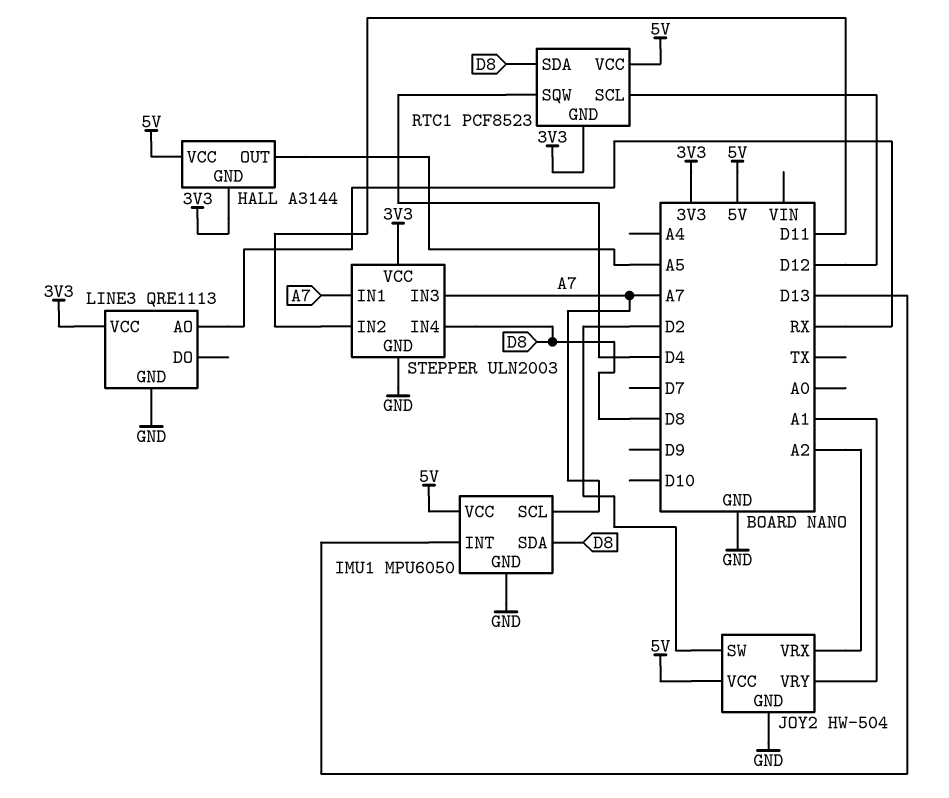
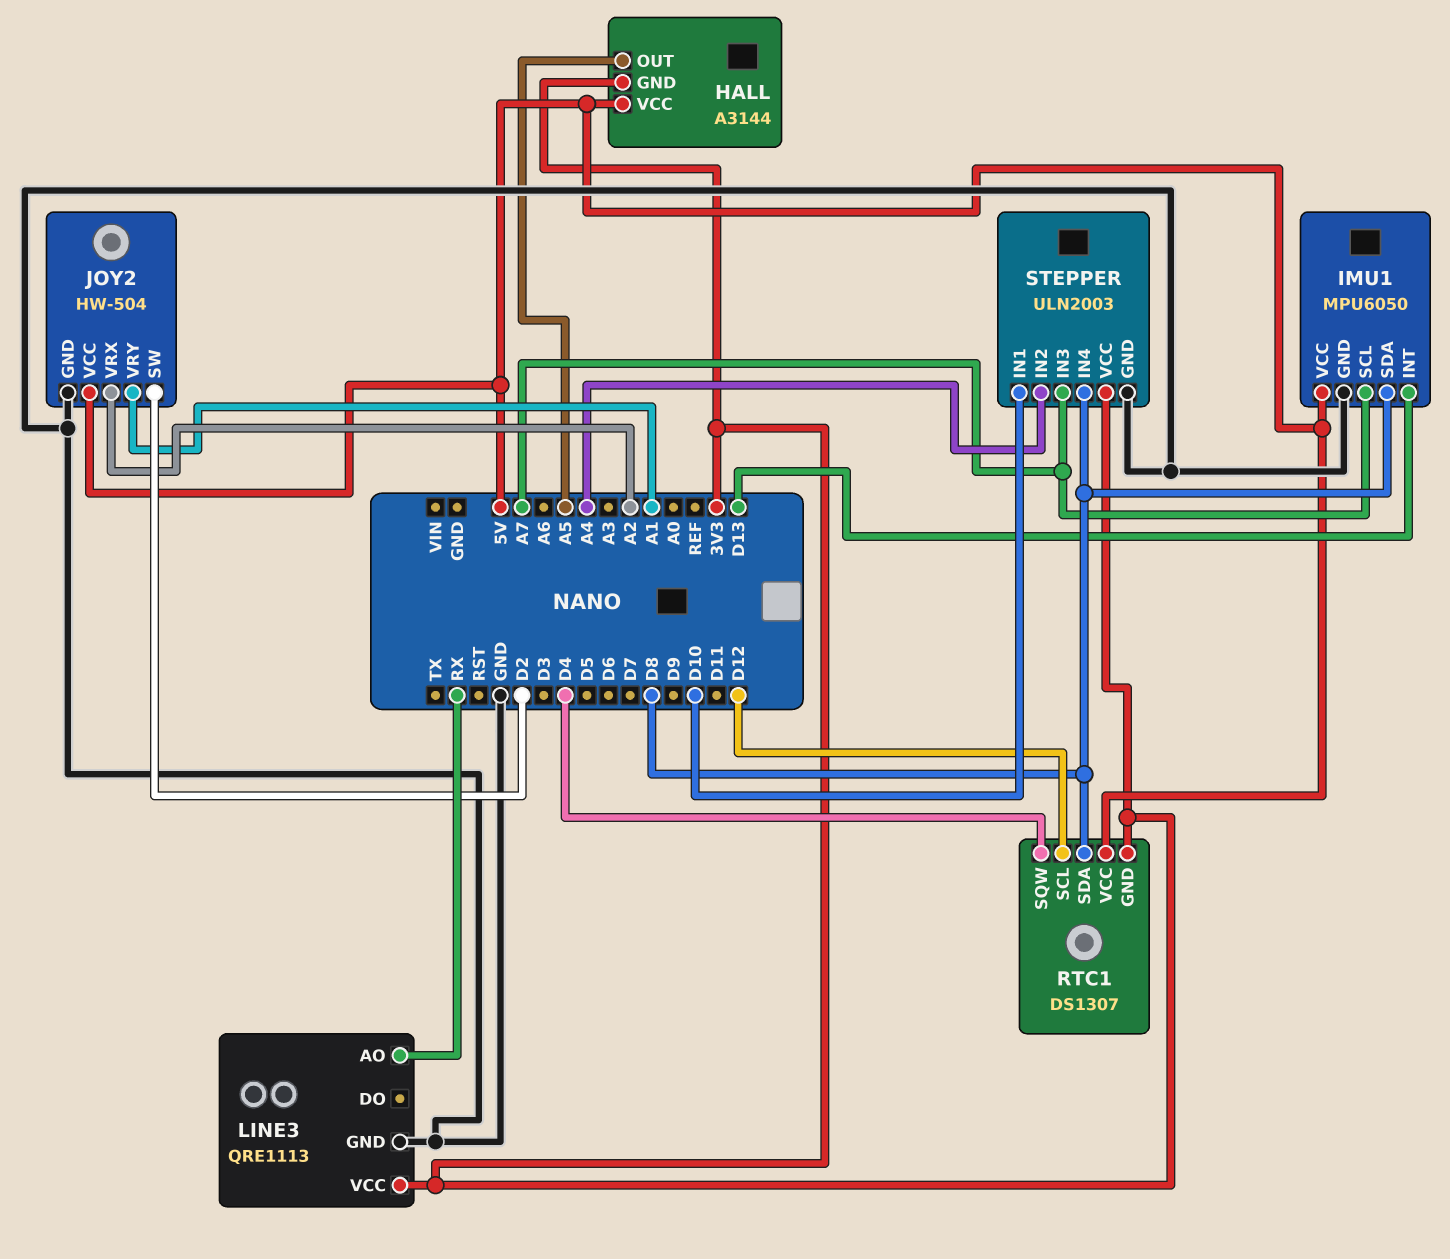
RTC1: PCF8523 -> DS1307
STEPPER pin IN1: A7 -> D10
STEPPER pin IN2: D11 -> A4

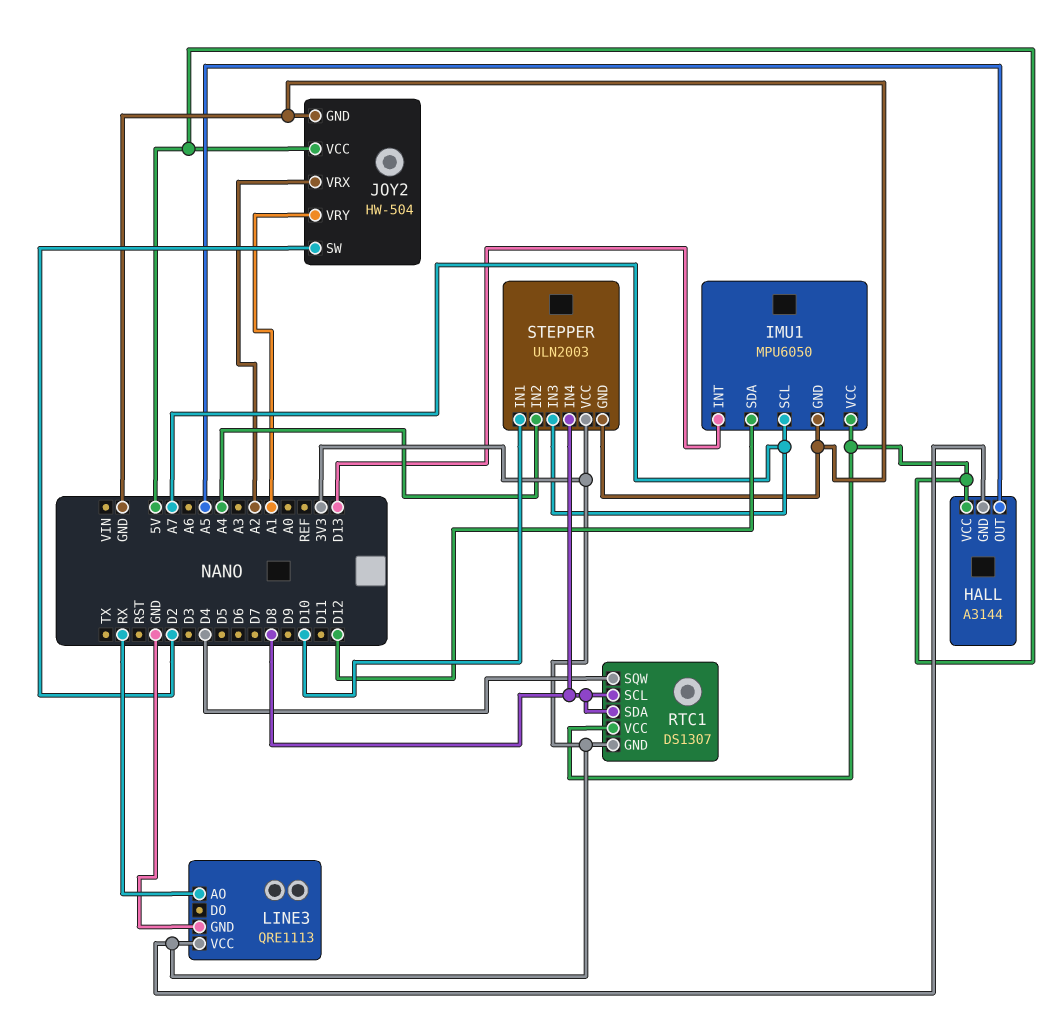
IMU1 pin SDA: D8 -> D12
RTC1 pin SCL: D12 -> D8

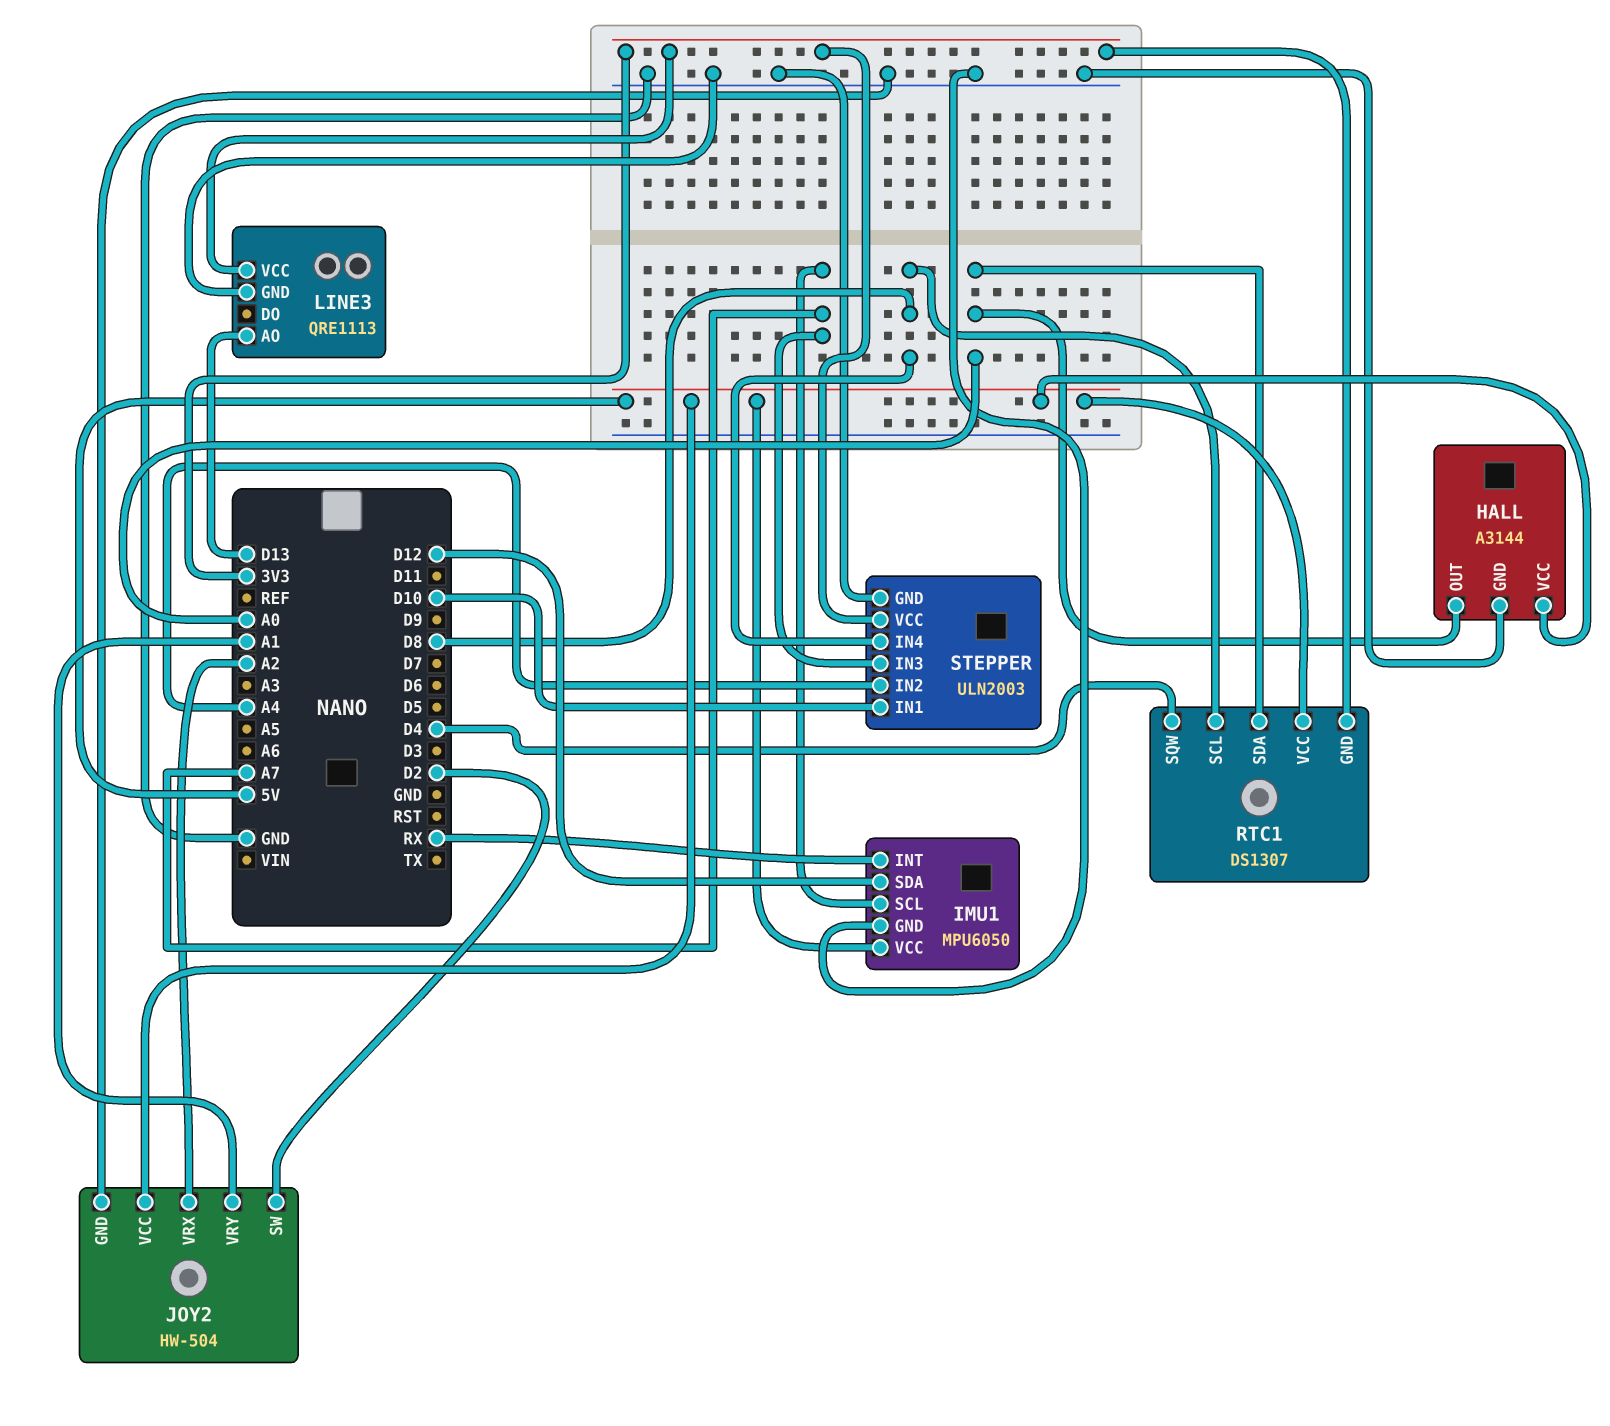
HALL pin GND: 3V3 -> GND
HALL pin OUT: A5 -> A0
IMU1 pin INT: D13 -> RX
LINE3 pin AO: RX -> D13
RTC1 pin SDA: D8 -> A0

